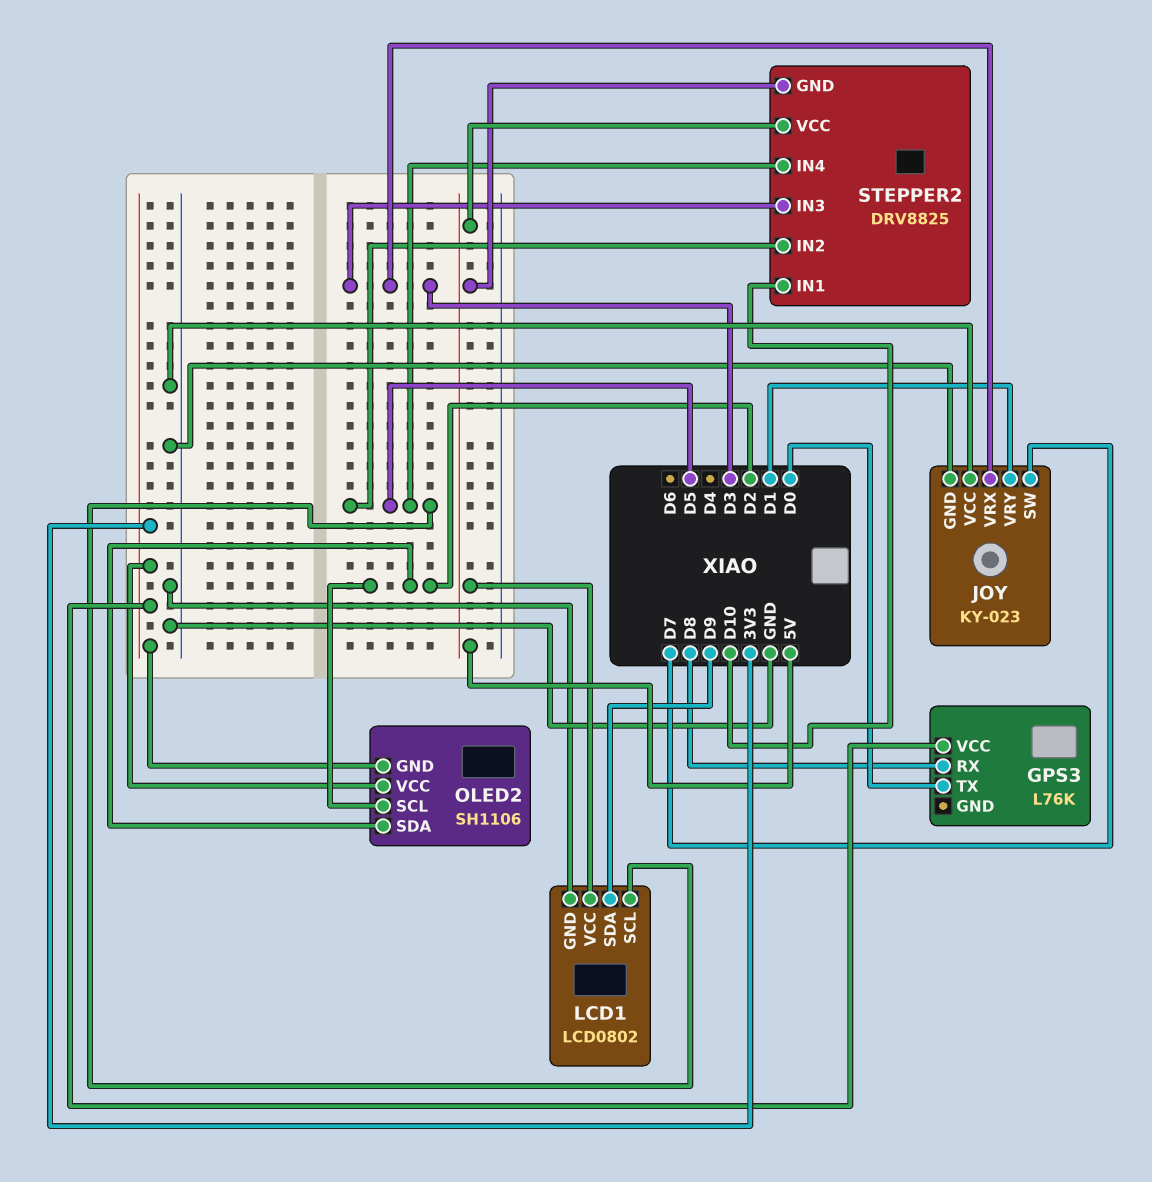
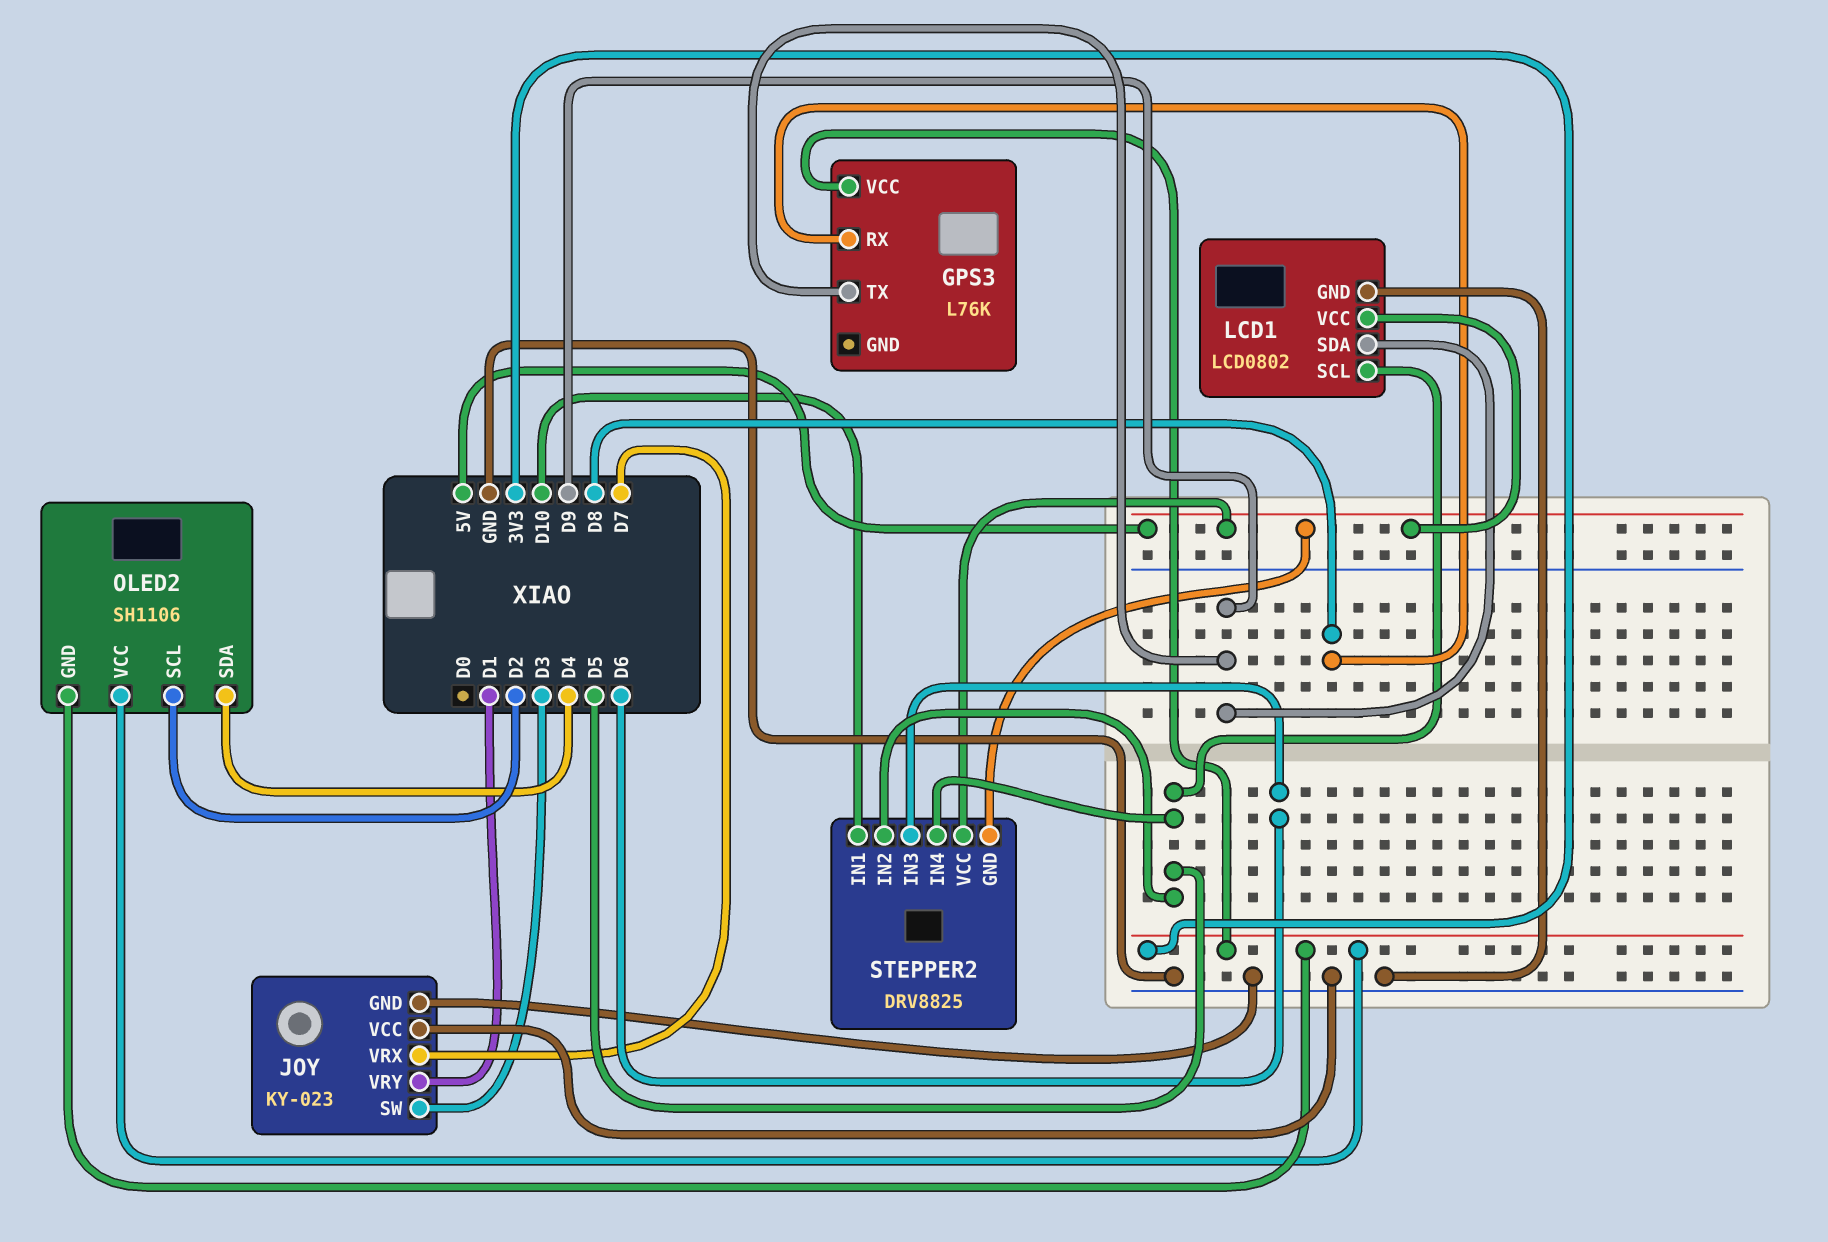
GPS3 pin TX: D0 -> D9
JOY pin SW: D7 -> D3
JOY pin VRX: D3 -> D7
OLED2 pin SDA: D2 -> D4
STEPPER2 pin IN3: D3 -> D6

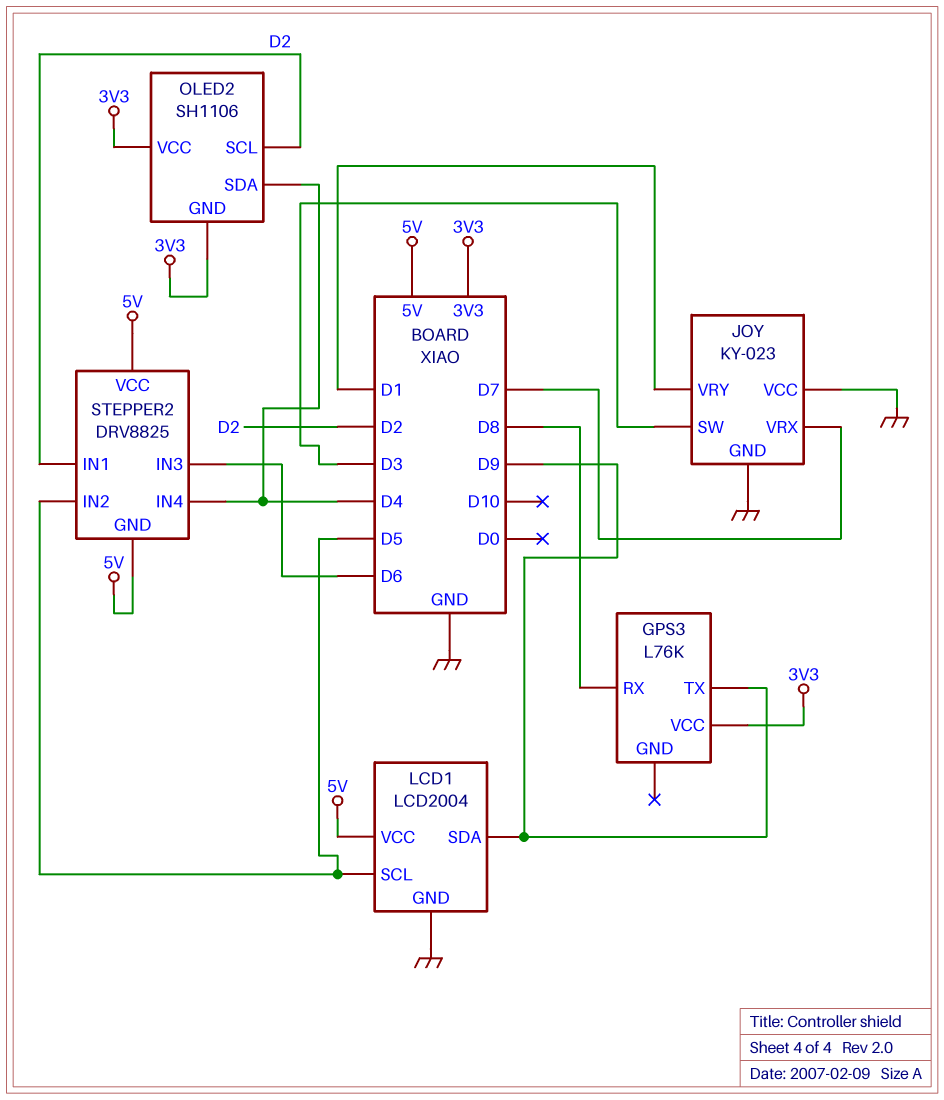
LCD1: LCD0802 -> LCD2004
STEPPER2 pin IN1: D10 -> D2
STEPPER2 pin IN4: D5 -> D4

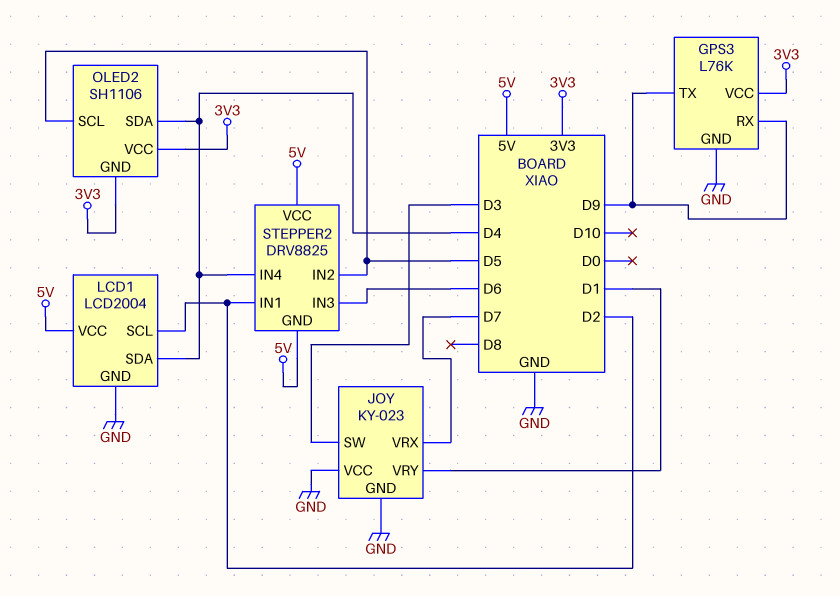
GPS3 pin GND: none -> GND
GPS3 pin RX: D8 -> D9
LCD1 pin SCL: D5 -> D2
LCD1 pin SDA: D9 -> D4
OLED2 pin SCL: D2 -> D5

